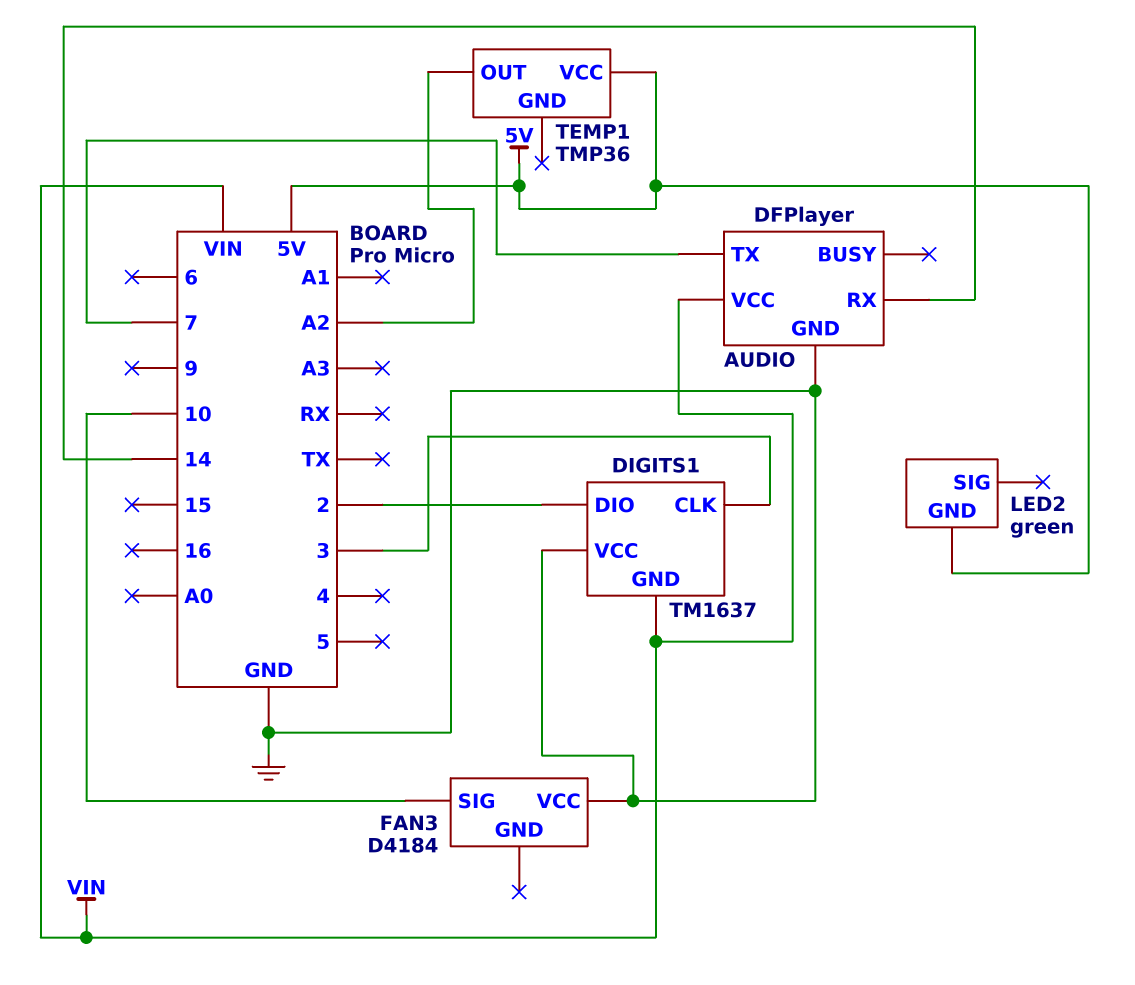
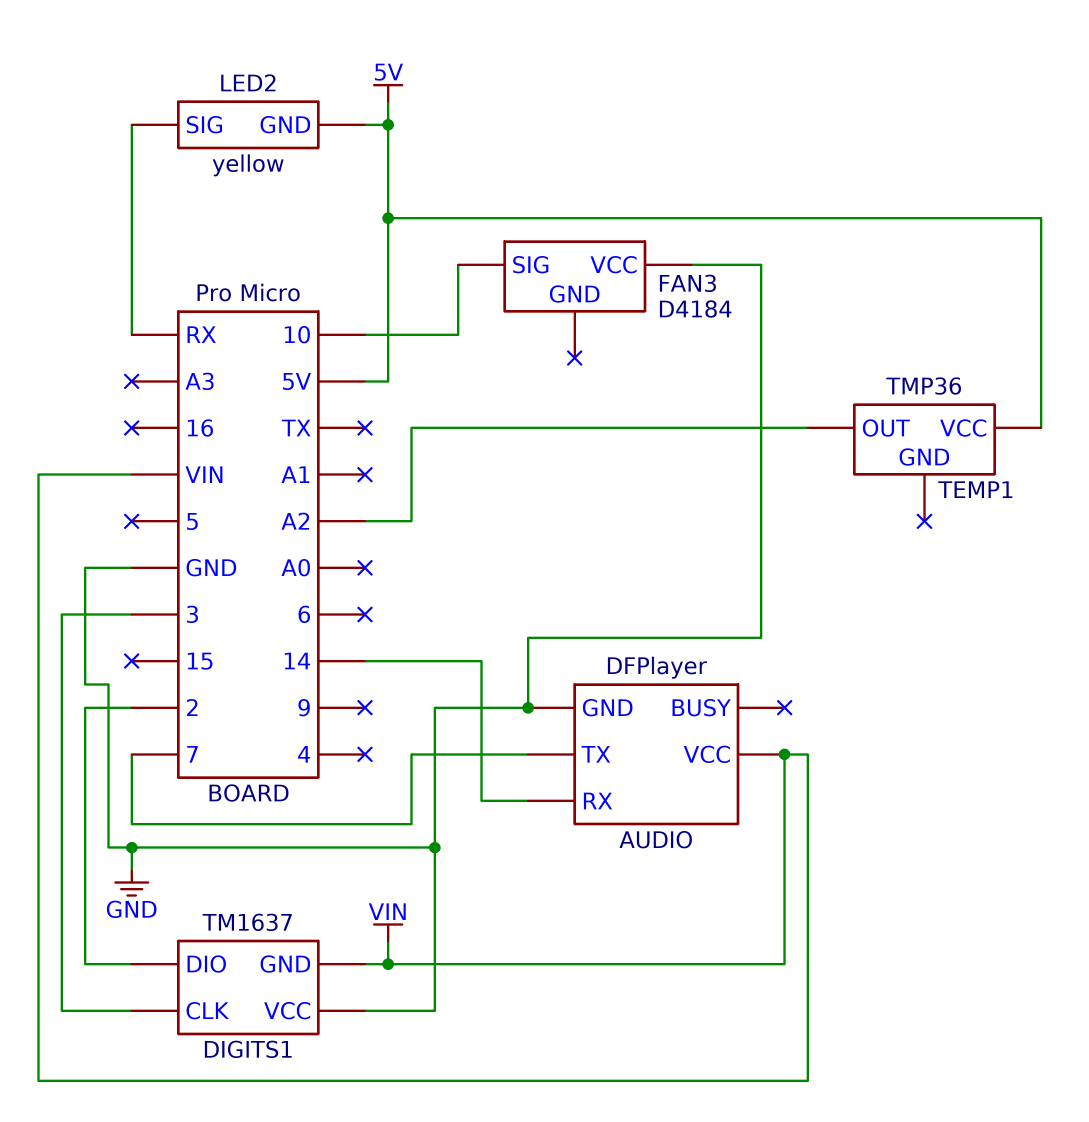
LED2: green -> yellow
LED2 pin SIG: none -> RX

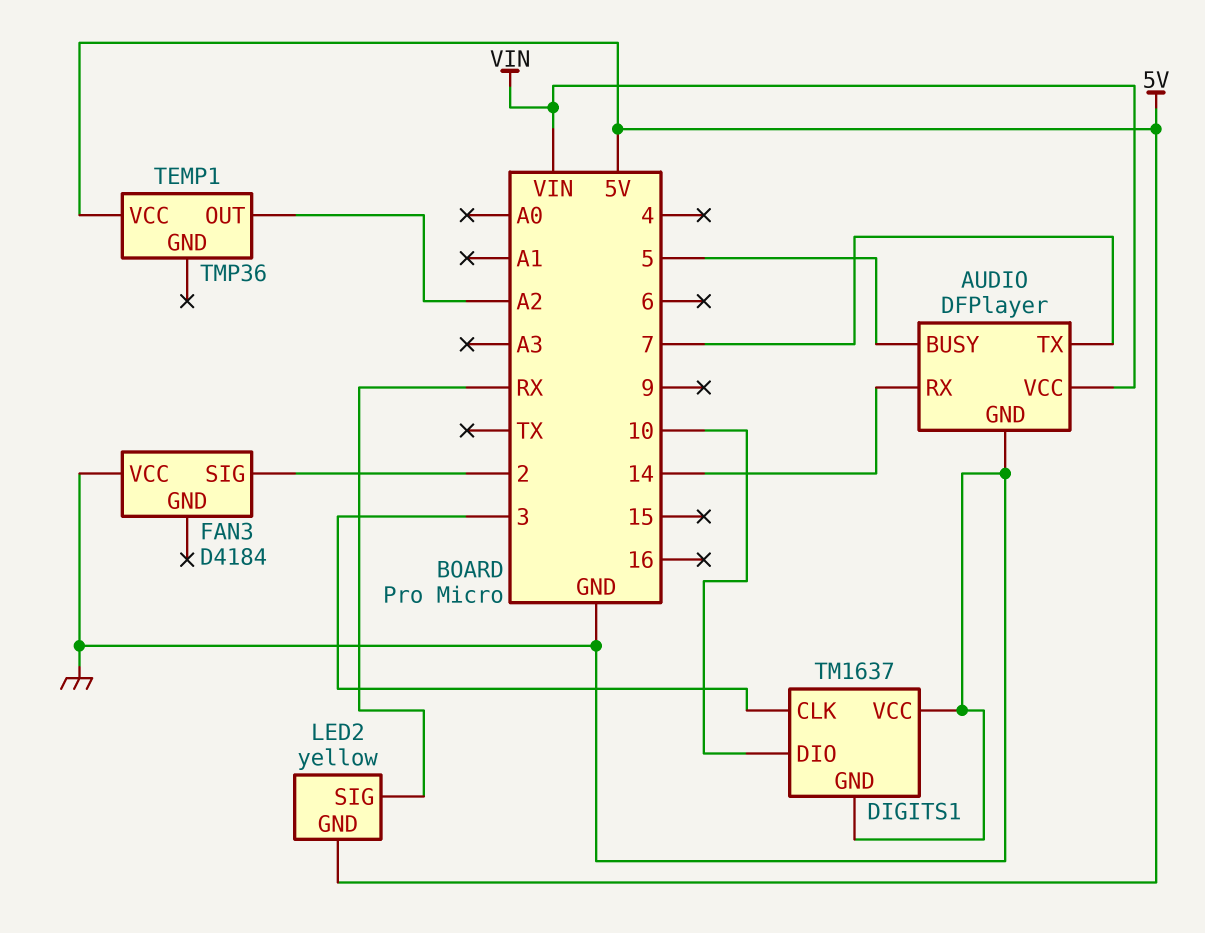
AUDIO pin BUSY: none -> 5
DIGITS1 pin DIO: 2 -> 10
DIGITS1 pin GND: VIN -> GND
FAN3 pin SIG: 10 -> 2

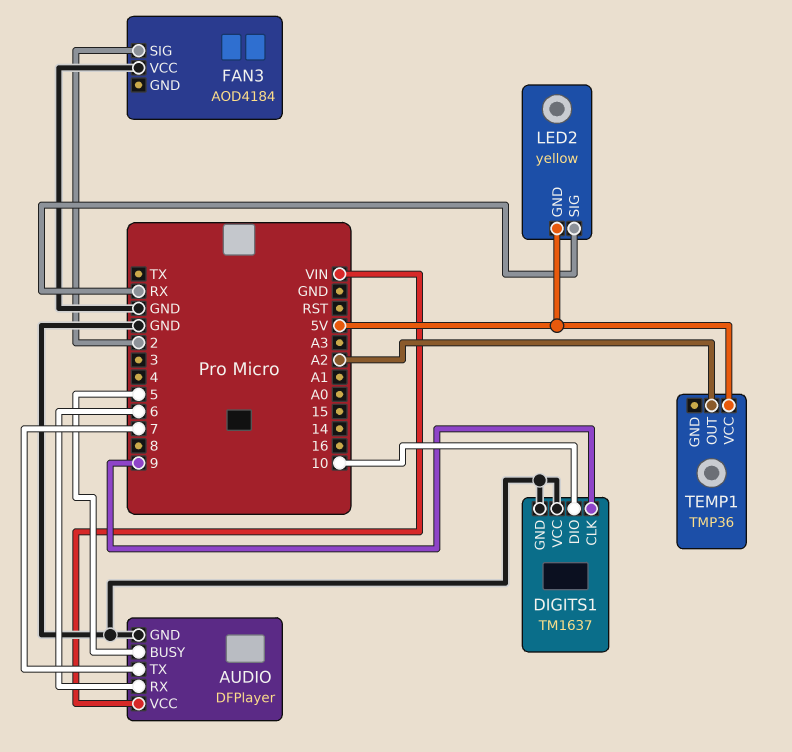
AUDIO pin RX: 14 -> 6
DIGITS1 pin CLK: 3 -> 9
FAN3: D4184 -> AOD4184

